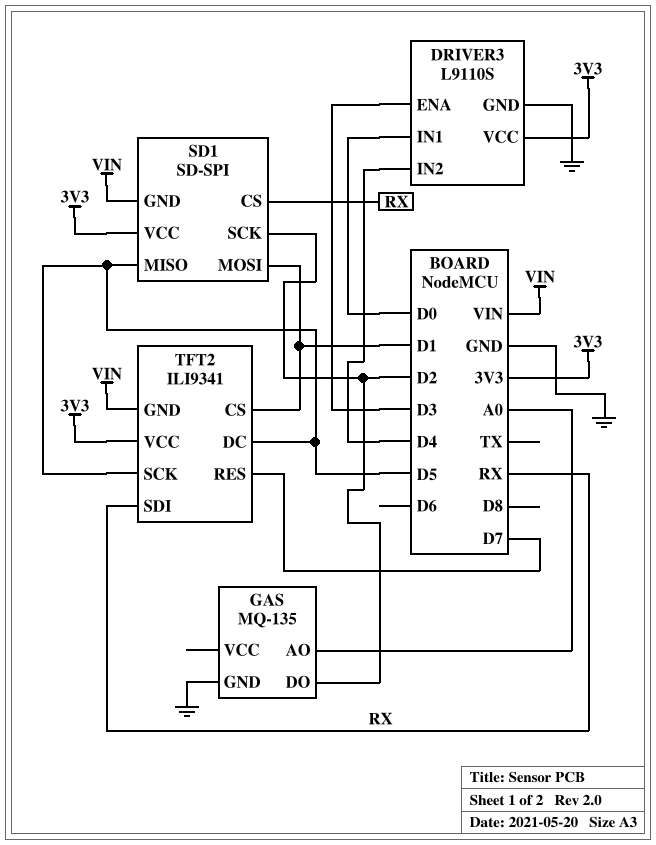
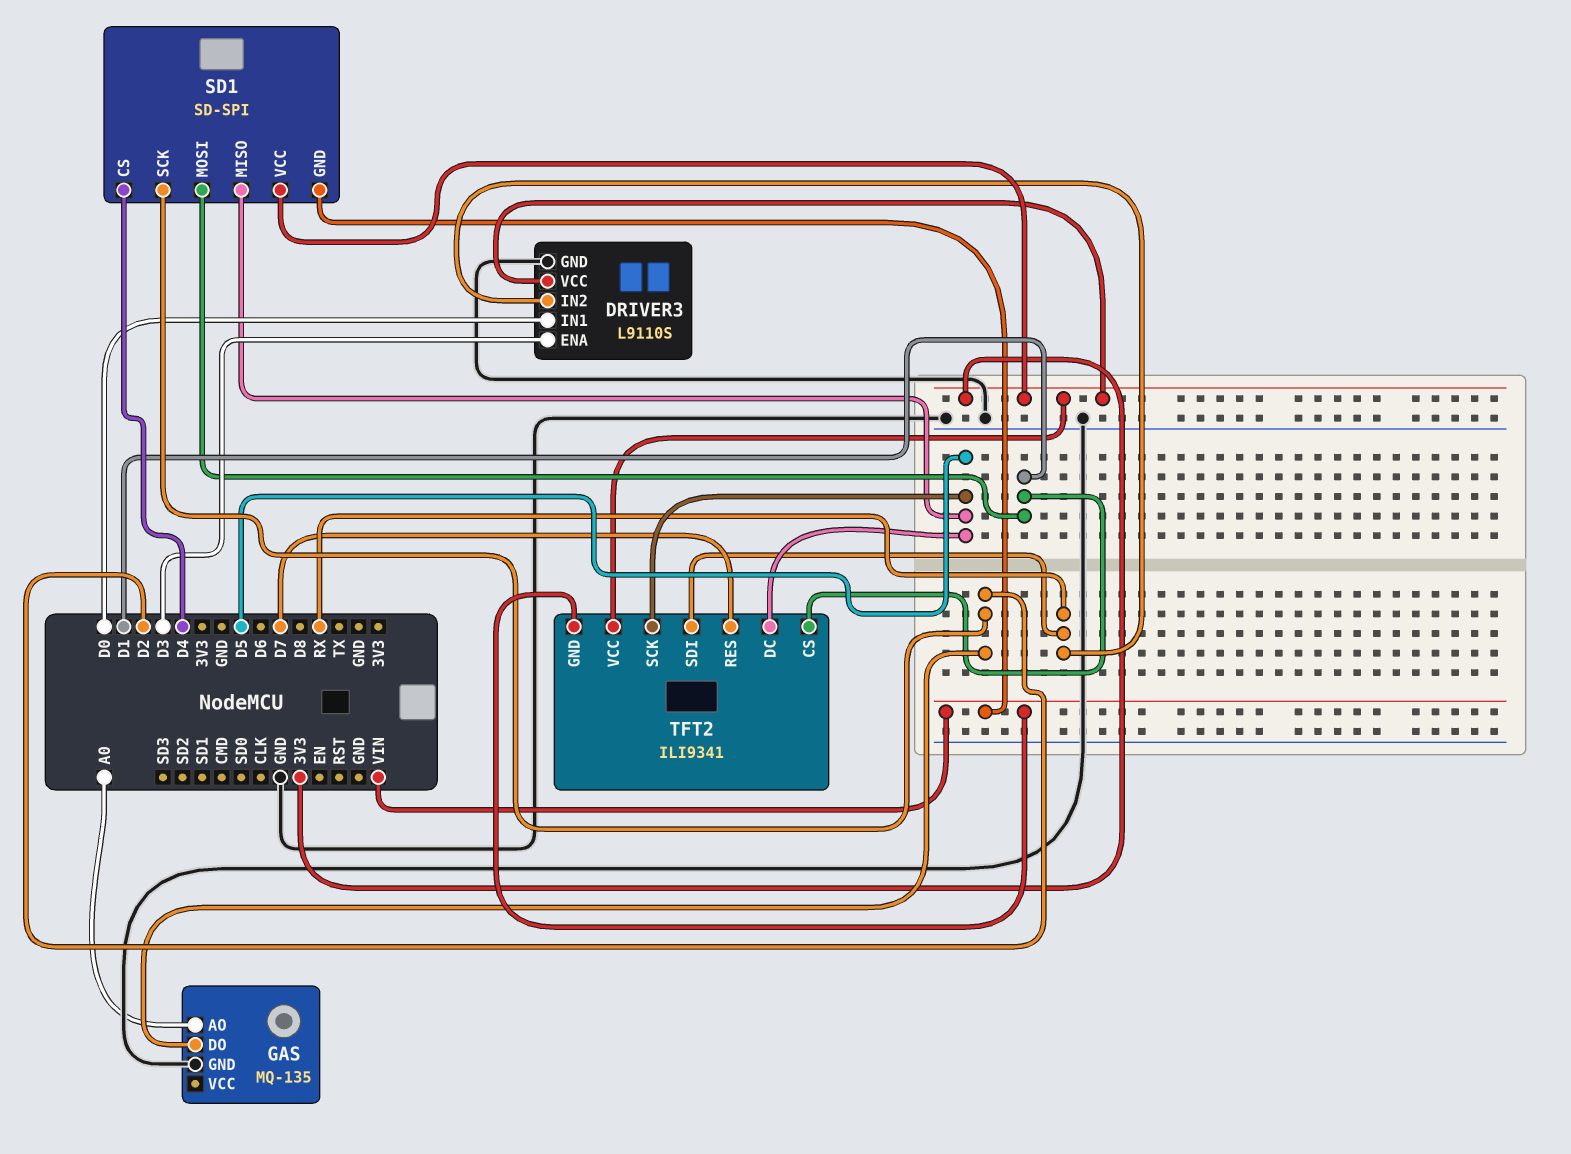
DRIVER3 pin IN2: D4 -> RX
SD1 pin CS: RX -> D4

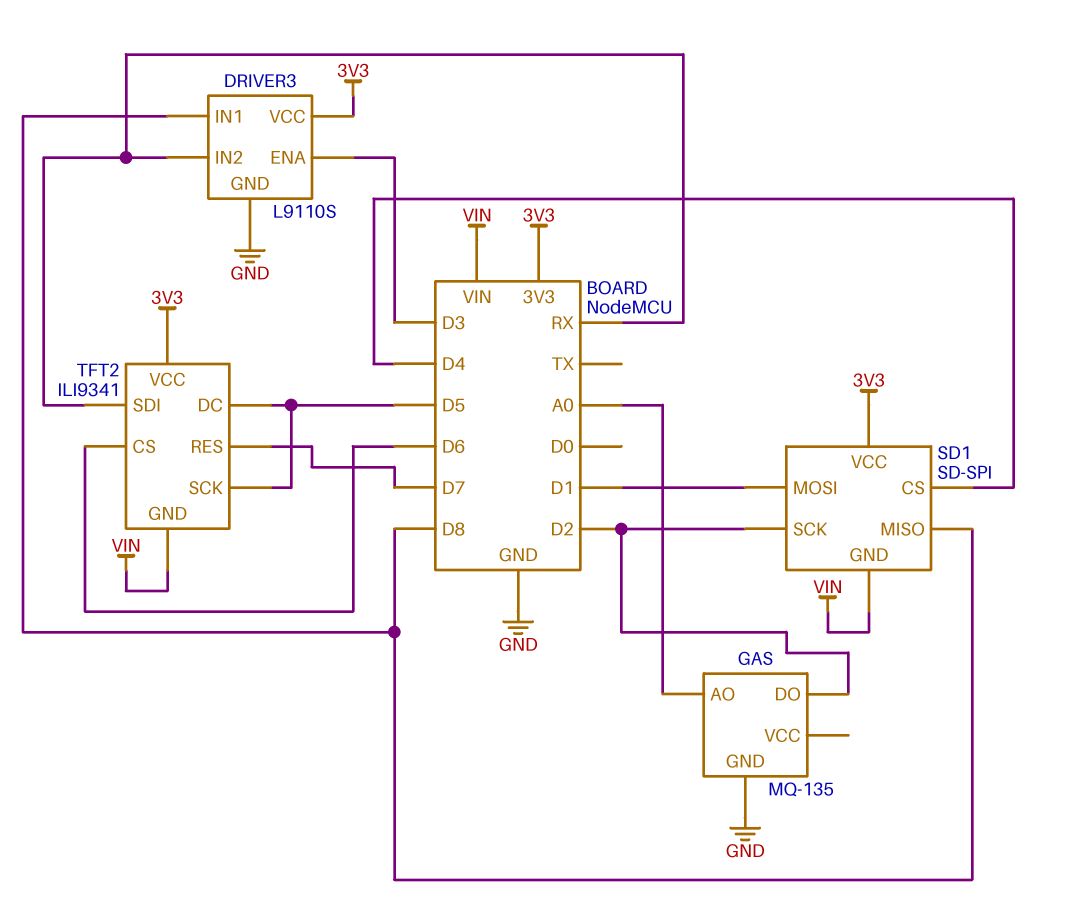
DRIVER3 pin IN1: D0 -> D8
SD1 pin MISO: D5 -> D8
TFT2 pin CS: D1 -> D6

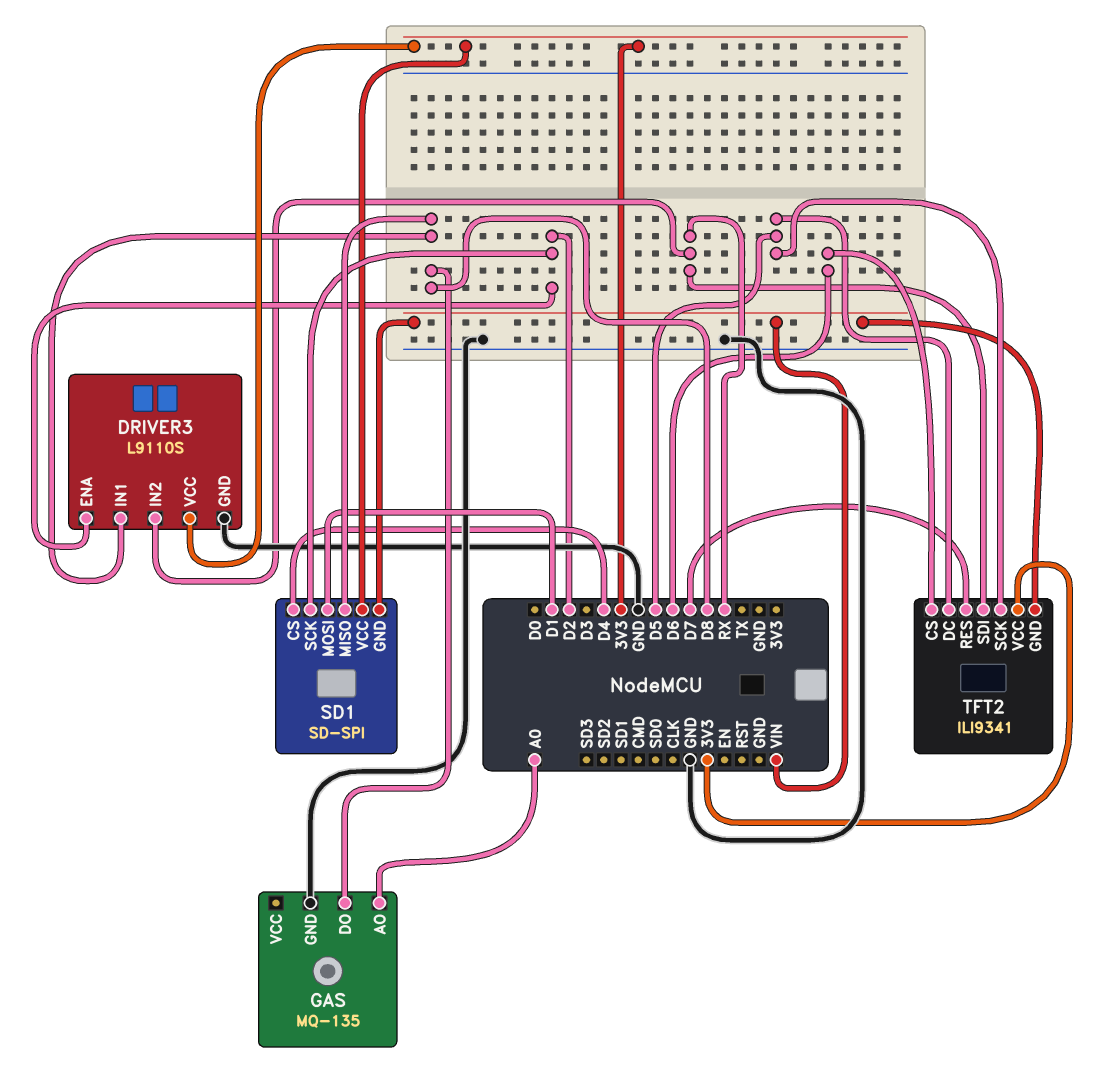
DRIVER3 pin ENA: D3 -> D2
GAS pin DO: D2 -> D8

